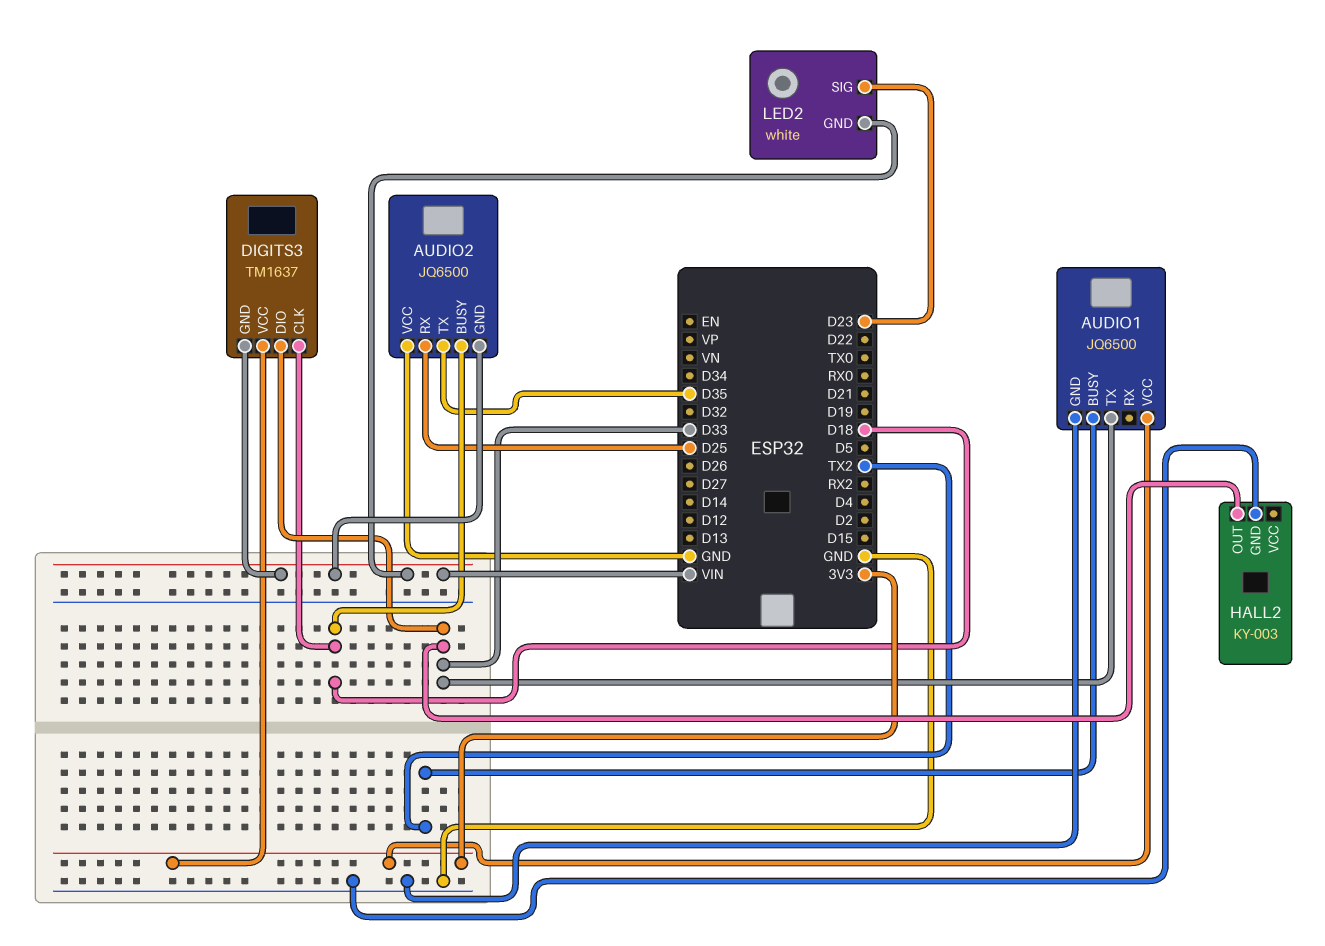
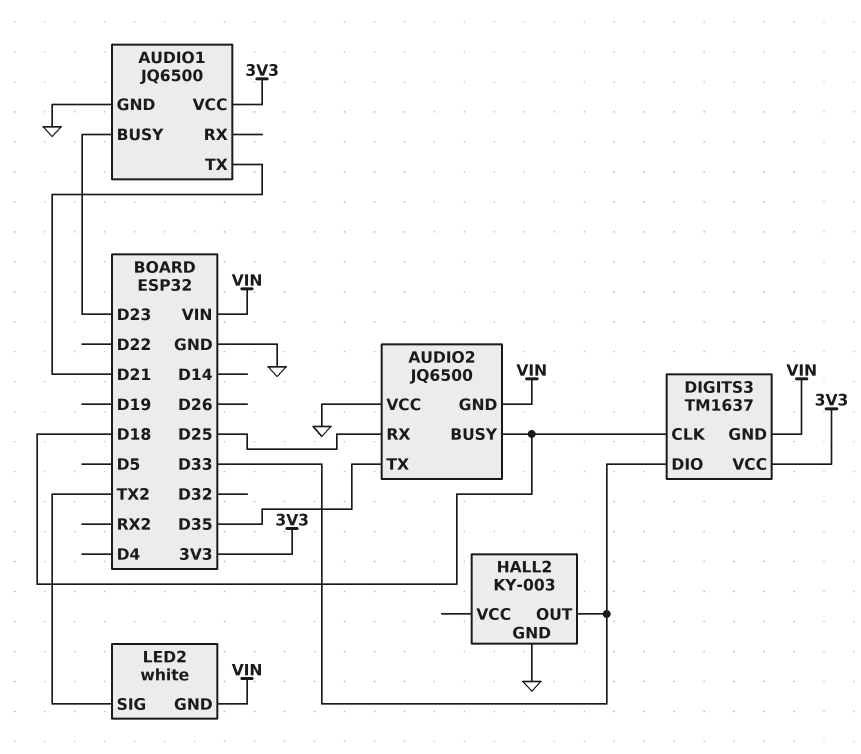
AUDIO1 pin BUSY: TX2 -> D23
AUDIO1 pin TX: D33 -> D21
LED2 pin SIG: D23 -> TX2

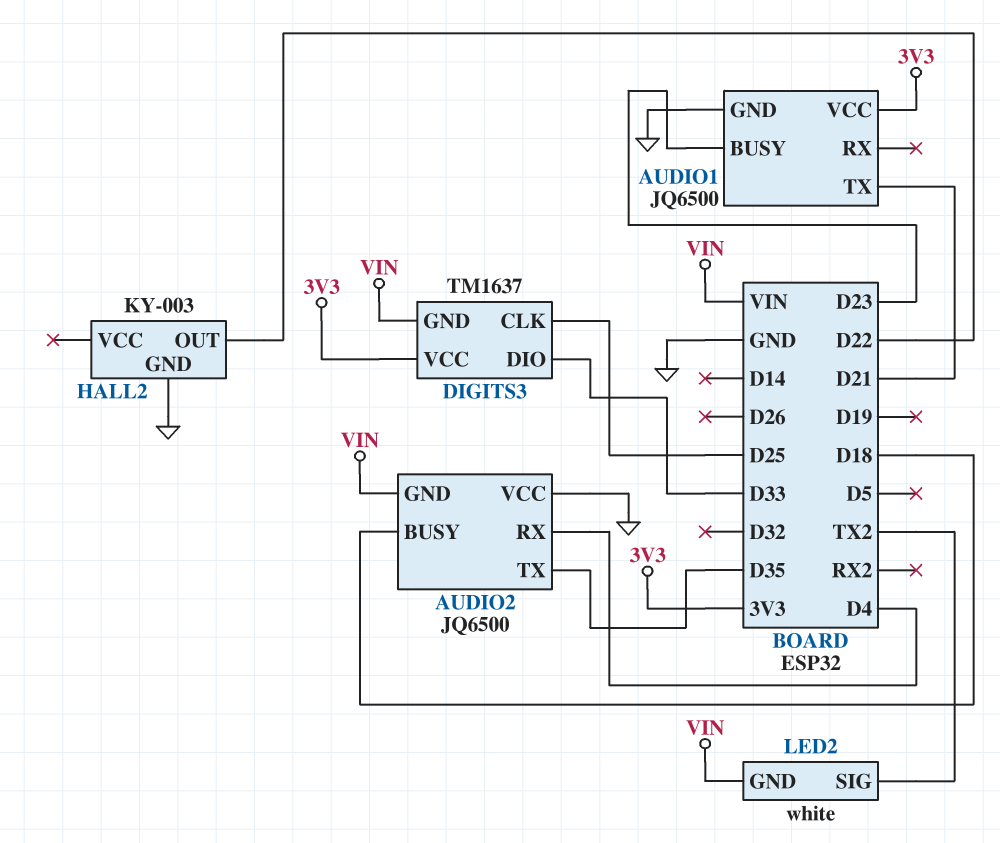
AUDIO2 pin RX: D25 -> D4
DIGITS3 pin CLK: D18 -> D25
HALL2 pin OUT: D33 -> D22

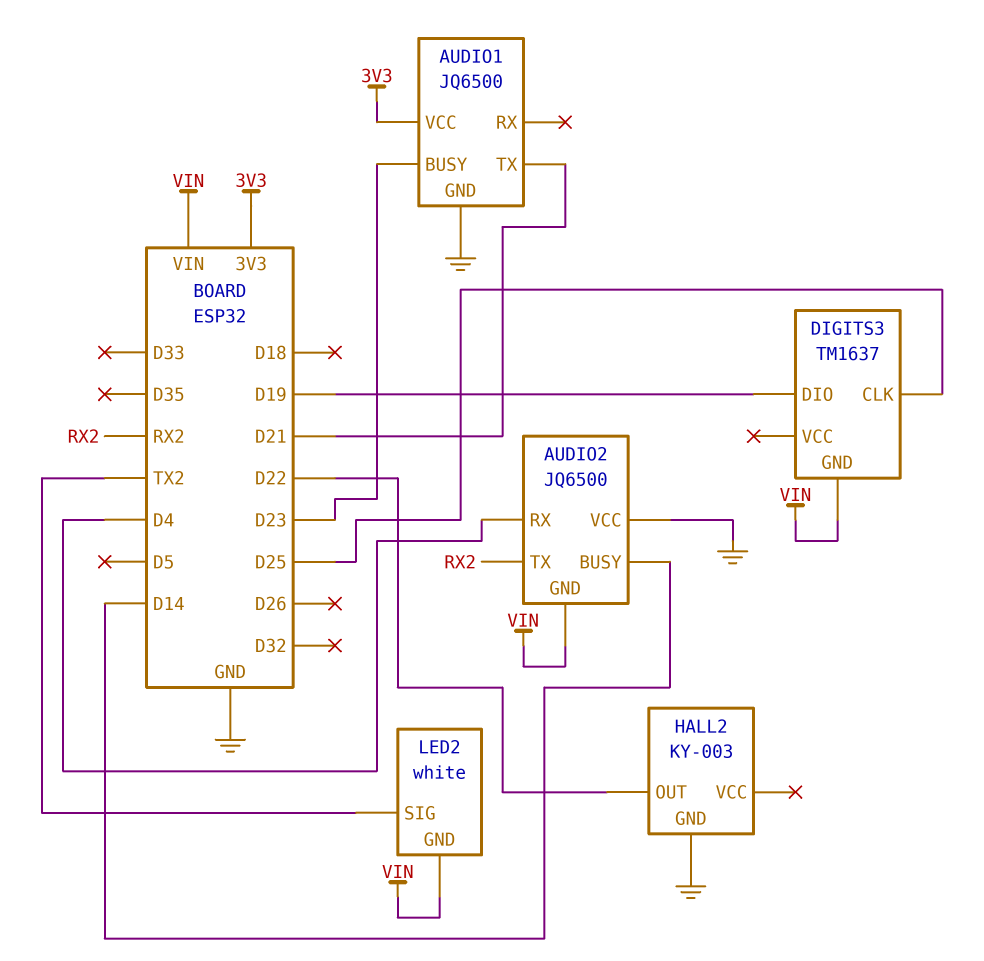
AUDIO2 pin BUSY: D18 -> D14
AUDIO2 pin TX: D35 -> RX2
DIGITS3 pin DIO: D33 -> D19
DIGITS3 pin VCC: 3V3 -> none

